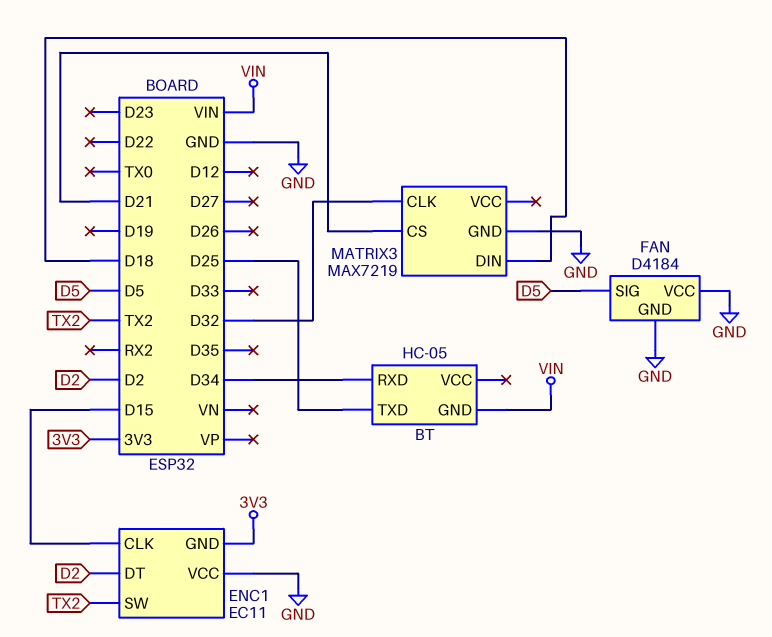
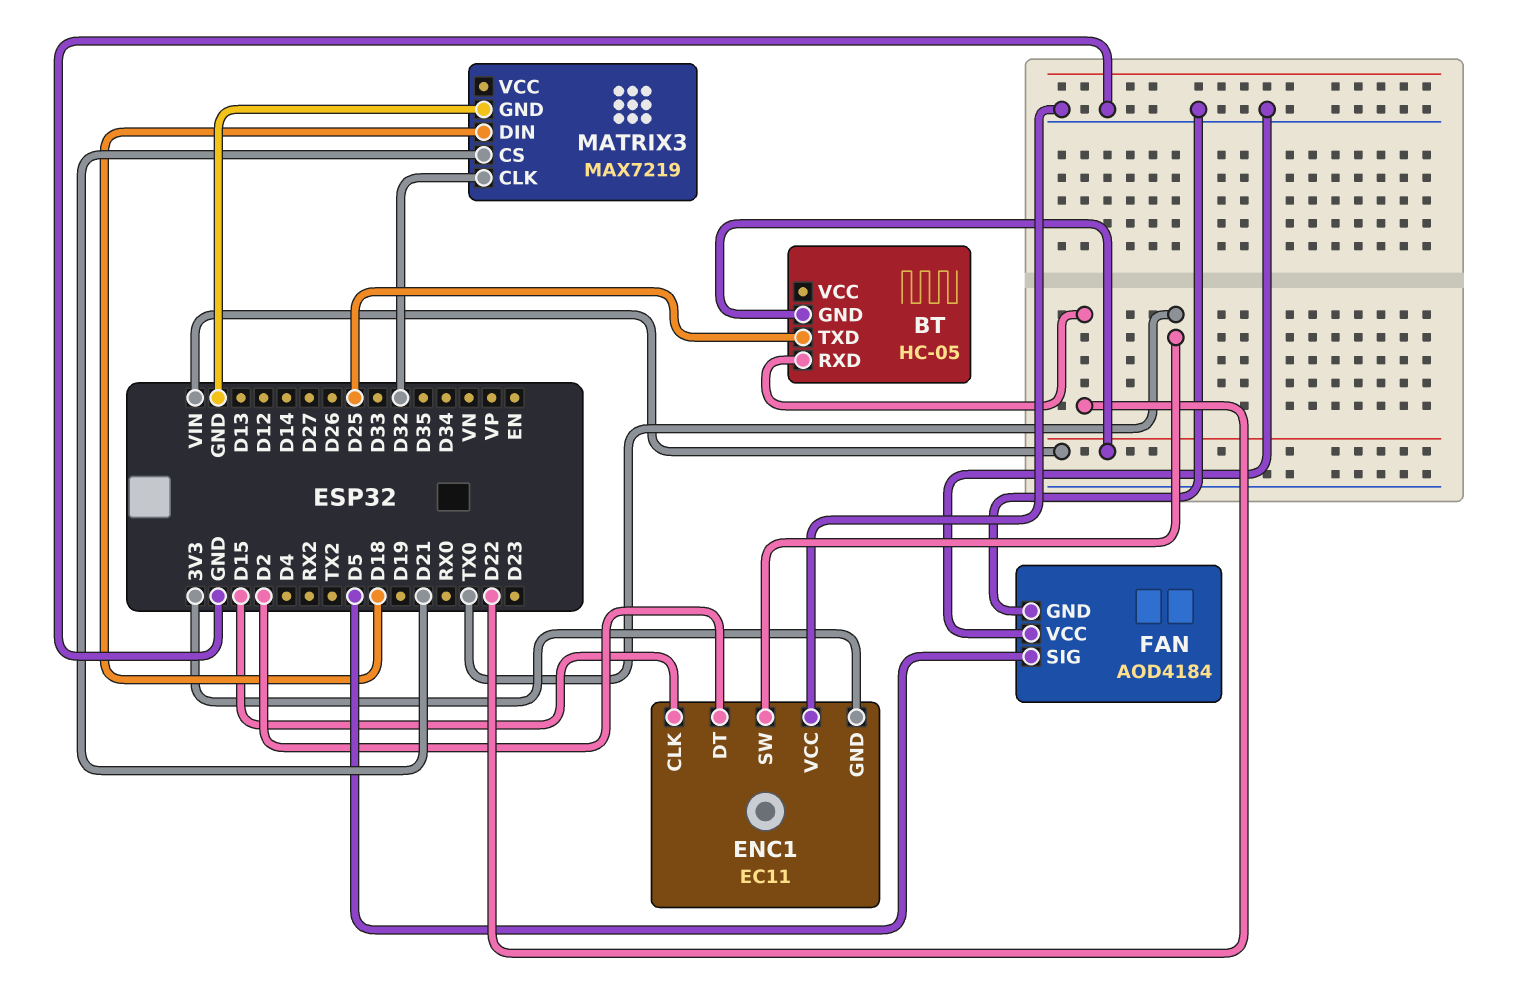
BT pin RXD: D34 -> D22
ENC1 pin SW: TX2 -> TX0
FAN: D4184 -> AOD4184

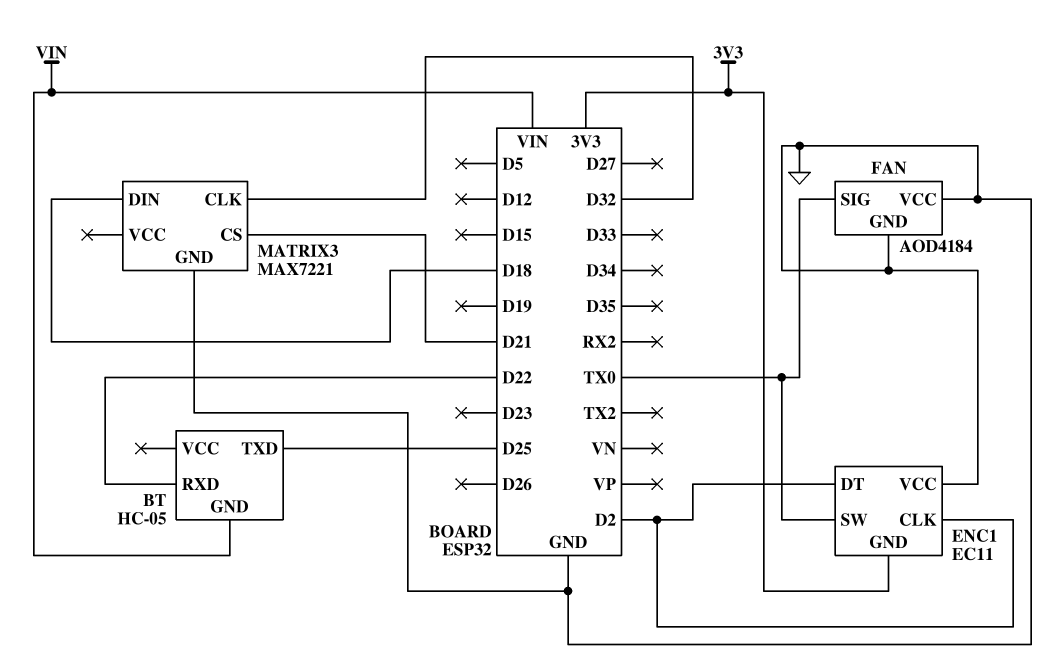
ENC1 pin CLK: D15 -> D2
FAN pin SIG: D5 -> TX0
MATRIX3: MAX7219 -> MAX7221

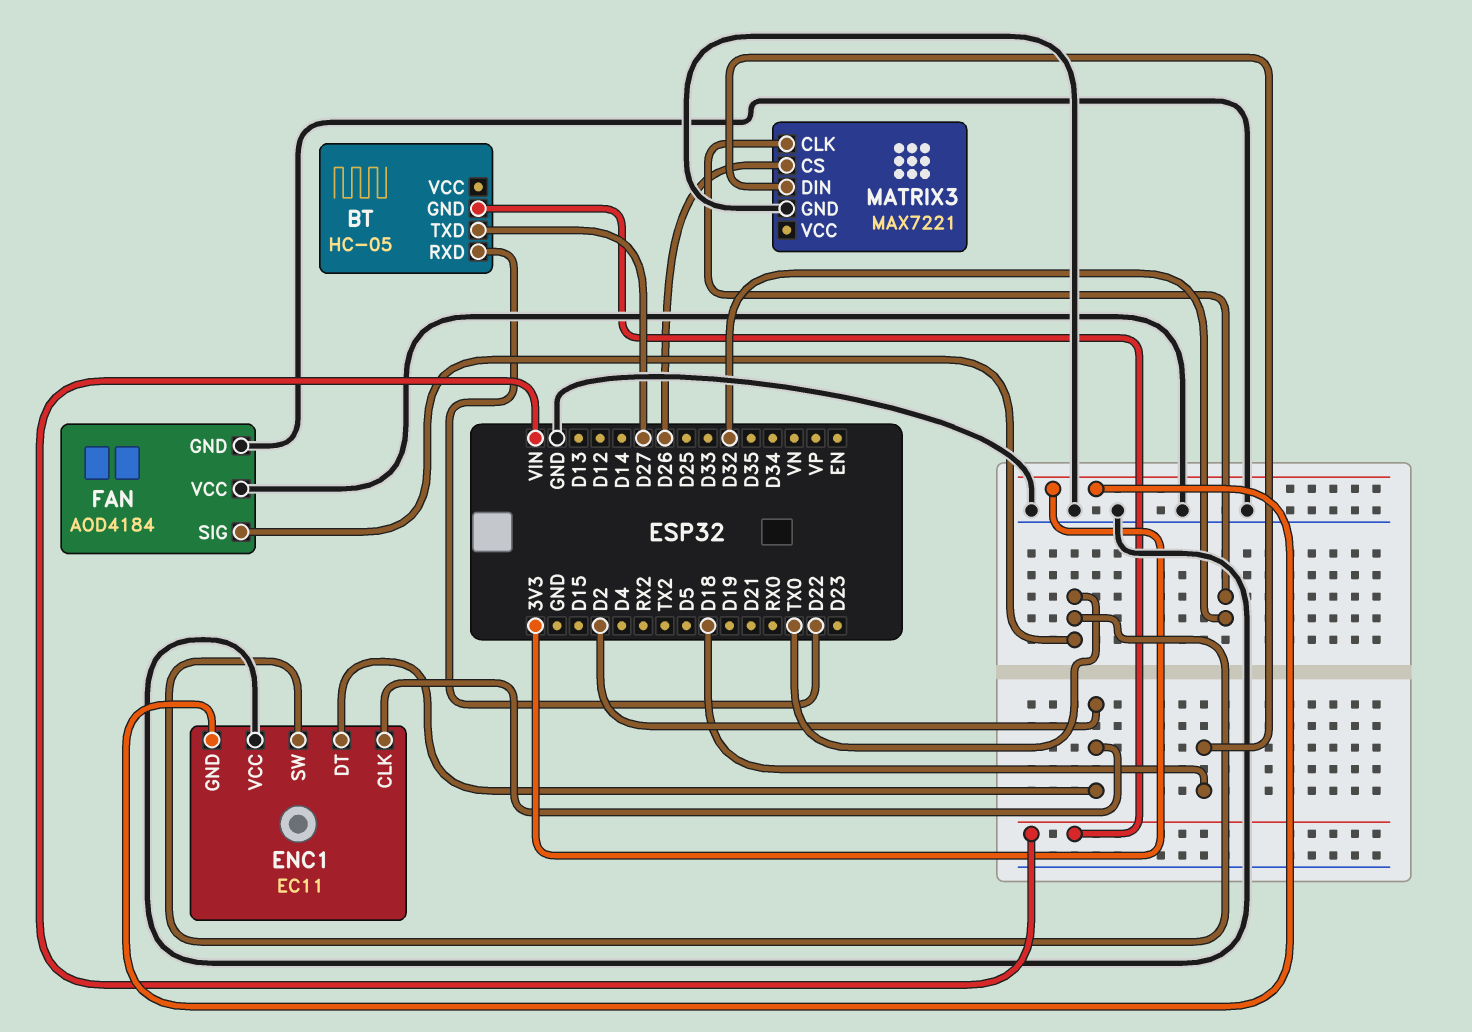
BT pin TXD: D25 -> D27
MATRIX3 pin CS: D21 -> D26

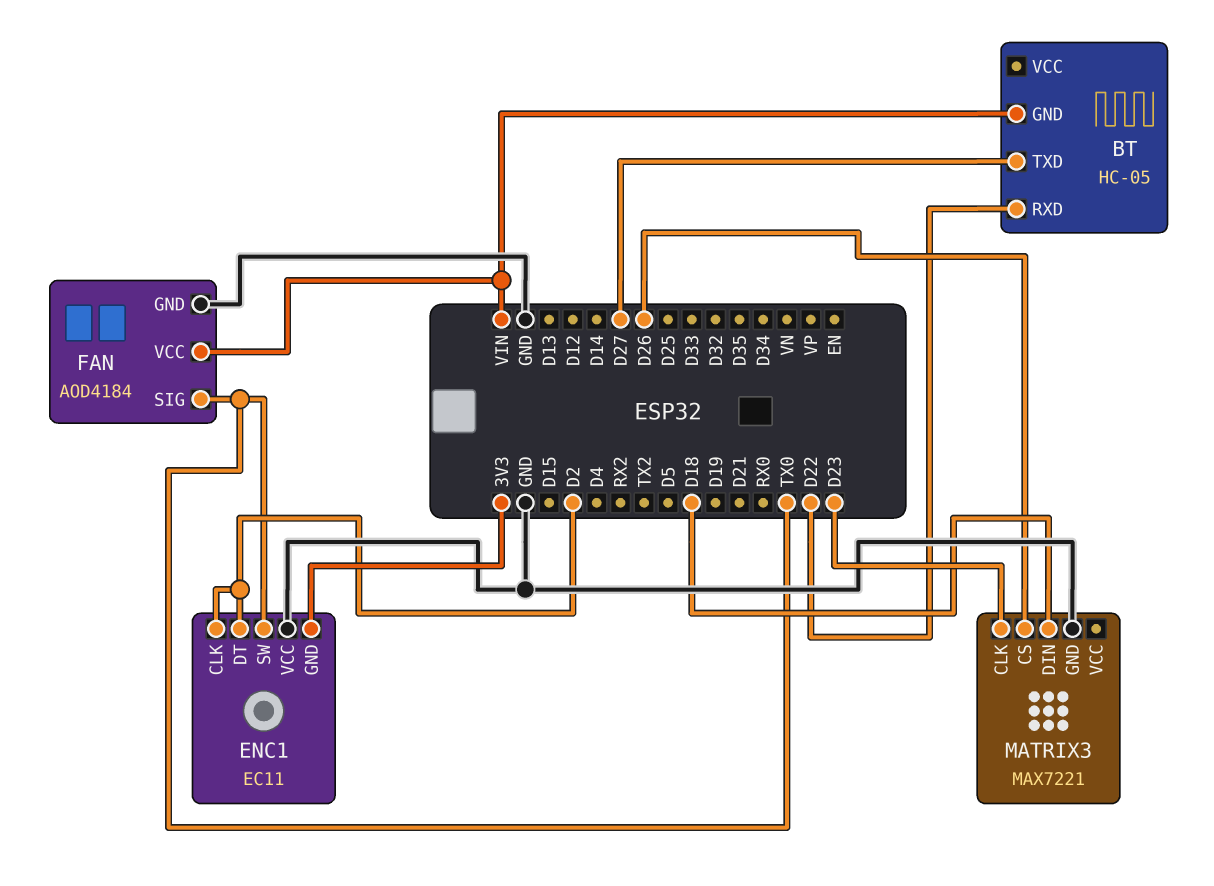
FAN pin VCC: GND -> VIN
MATRIX3 pin CLK: D32 -> D23

